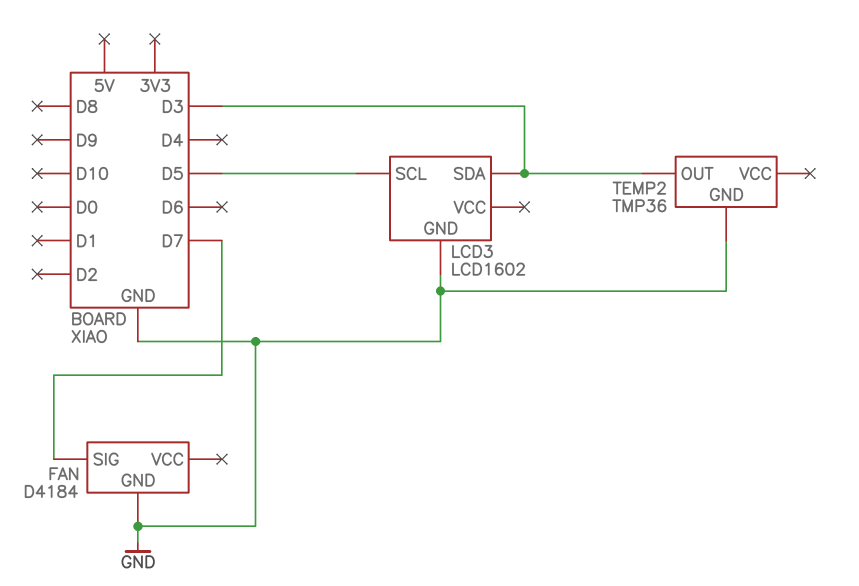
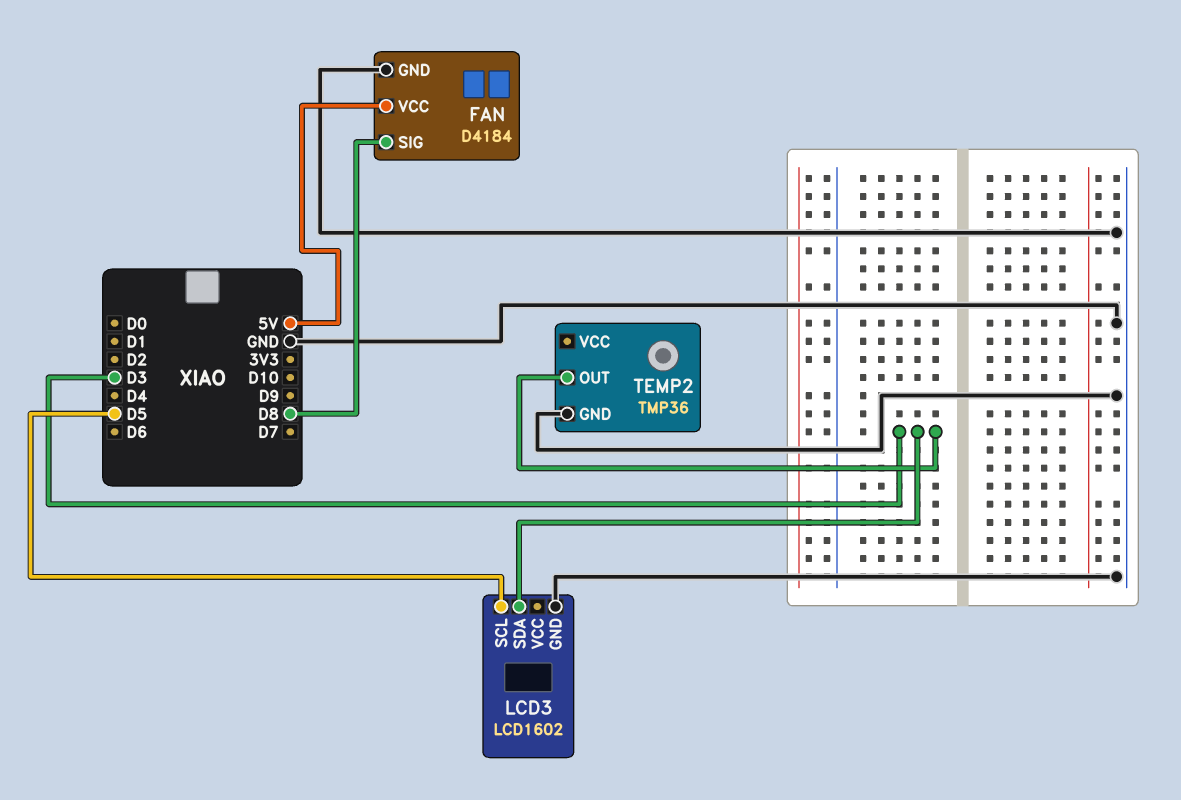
FAN pin SIG: D7 -> D8
FAN pin VCC: none -> 5V

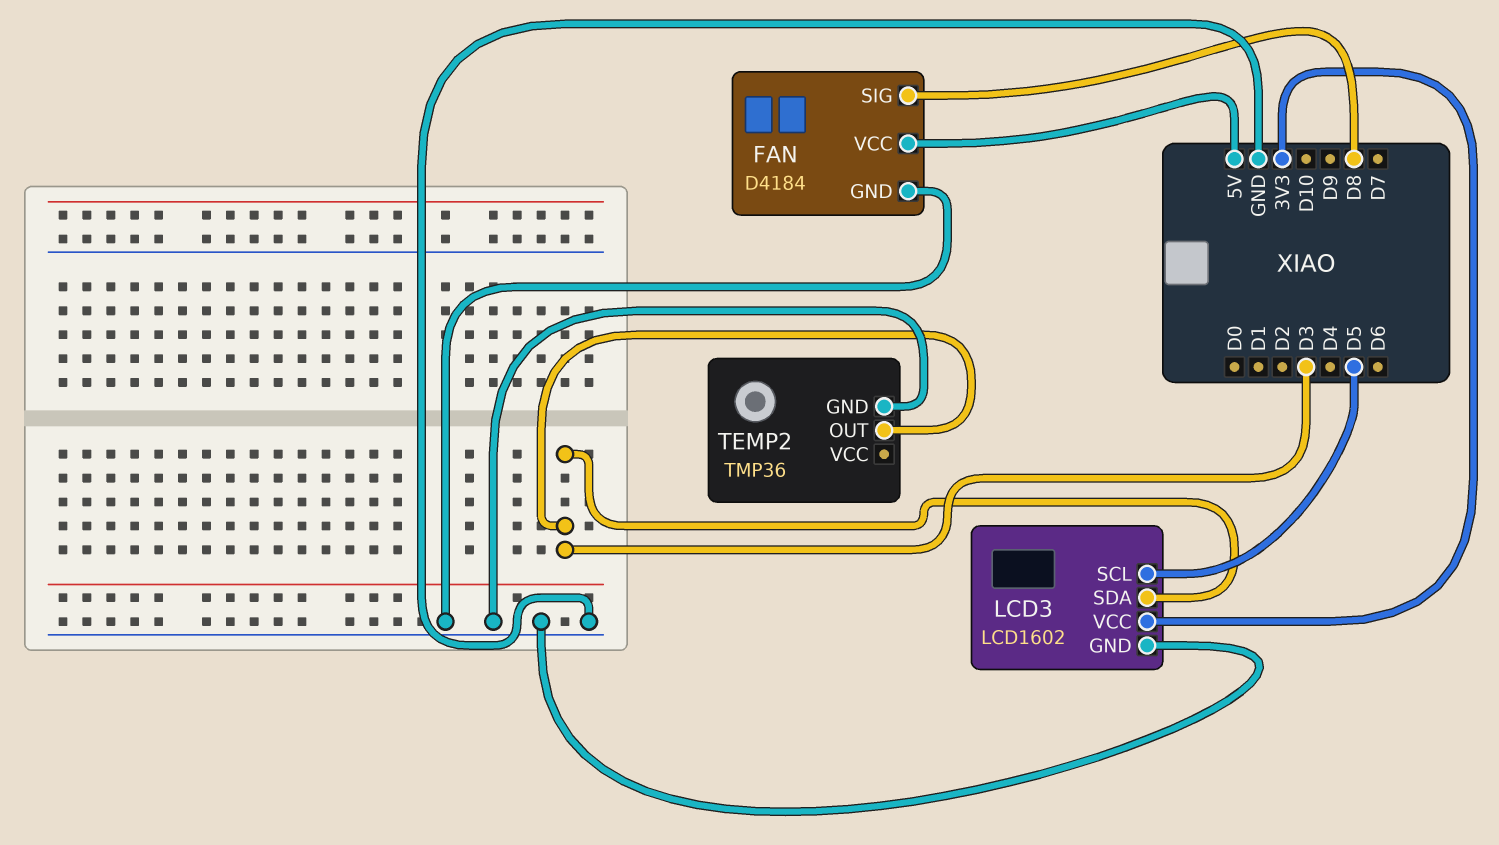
LCD3 pin VCC: none -> 3V3

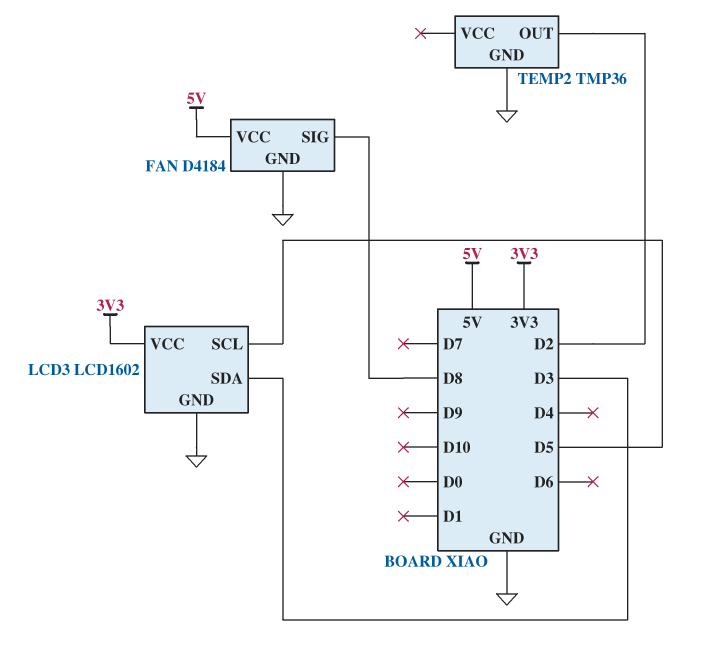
TEMP2 pin OUT: D3 -> D2

